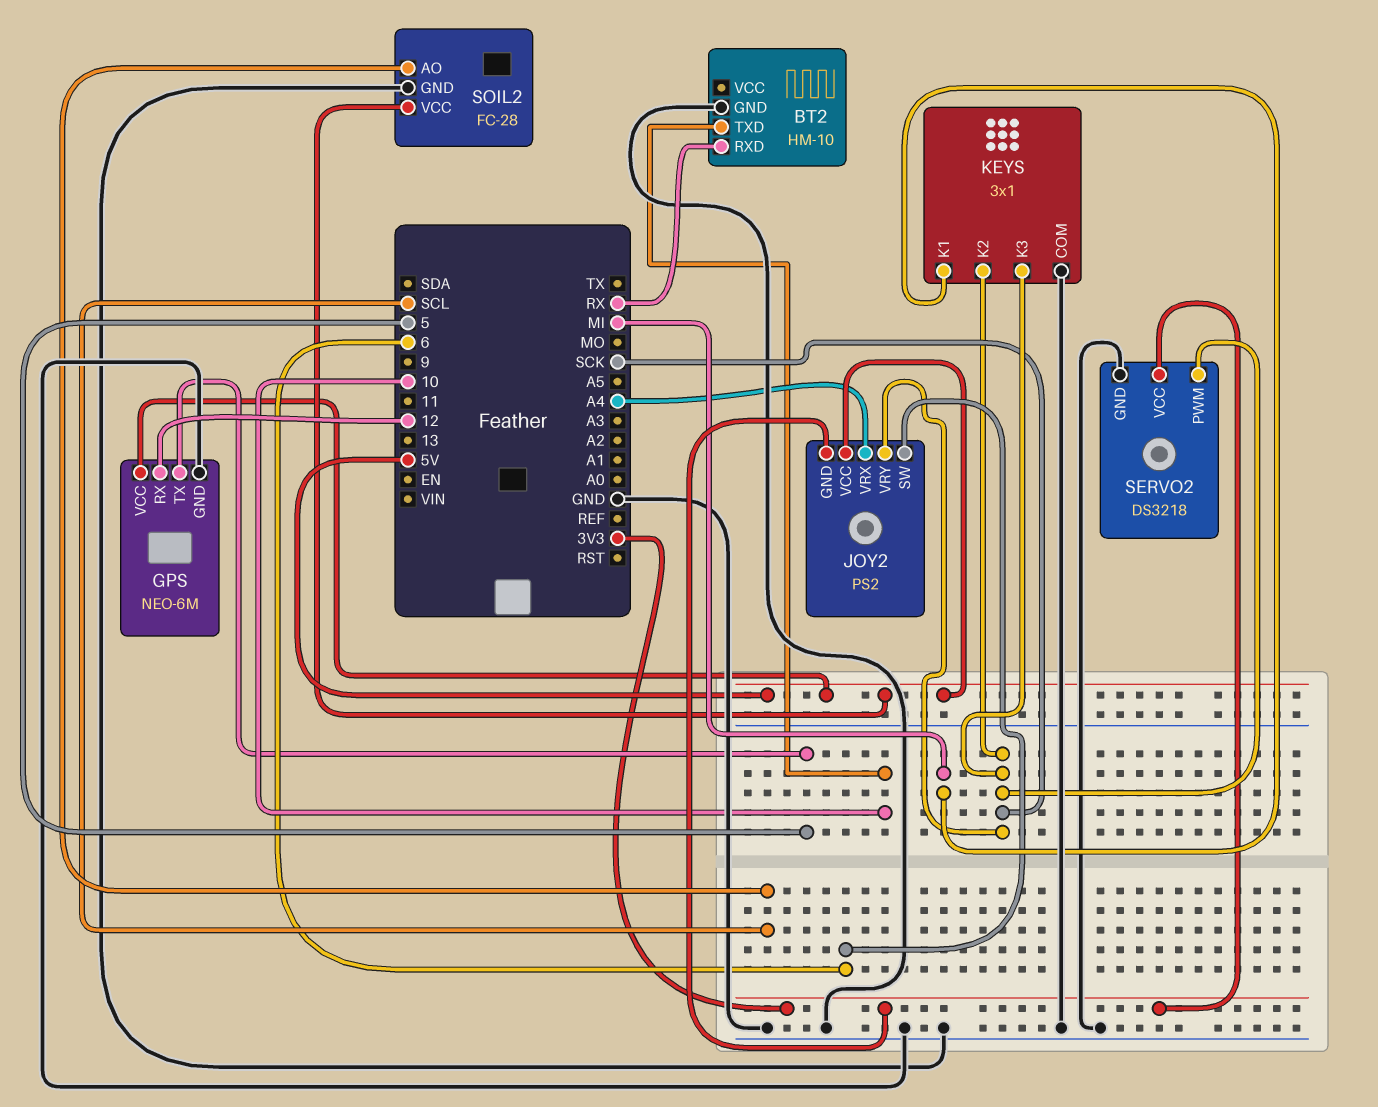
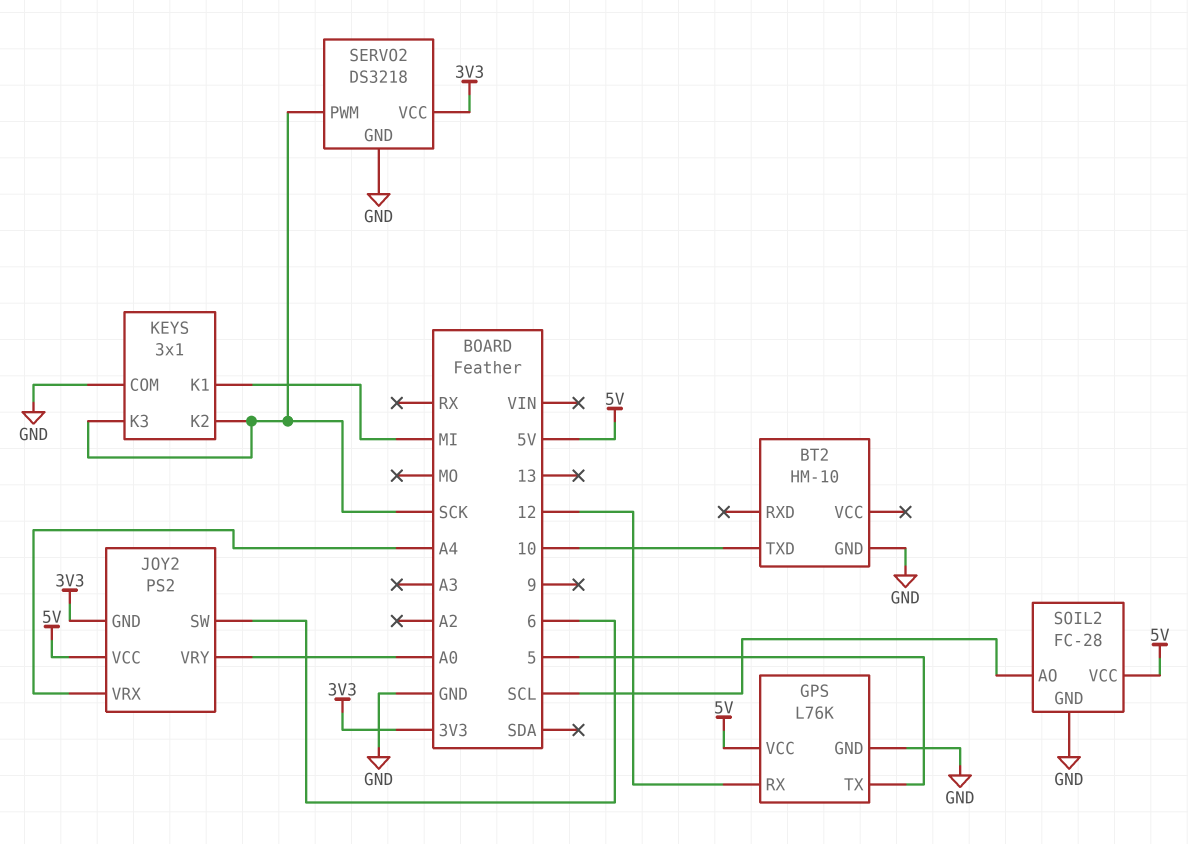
BT2 pin RXD: RX -> none
GPS: NEO-6M -> L76K
JOY2 pin VRY: SCK -> A0

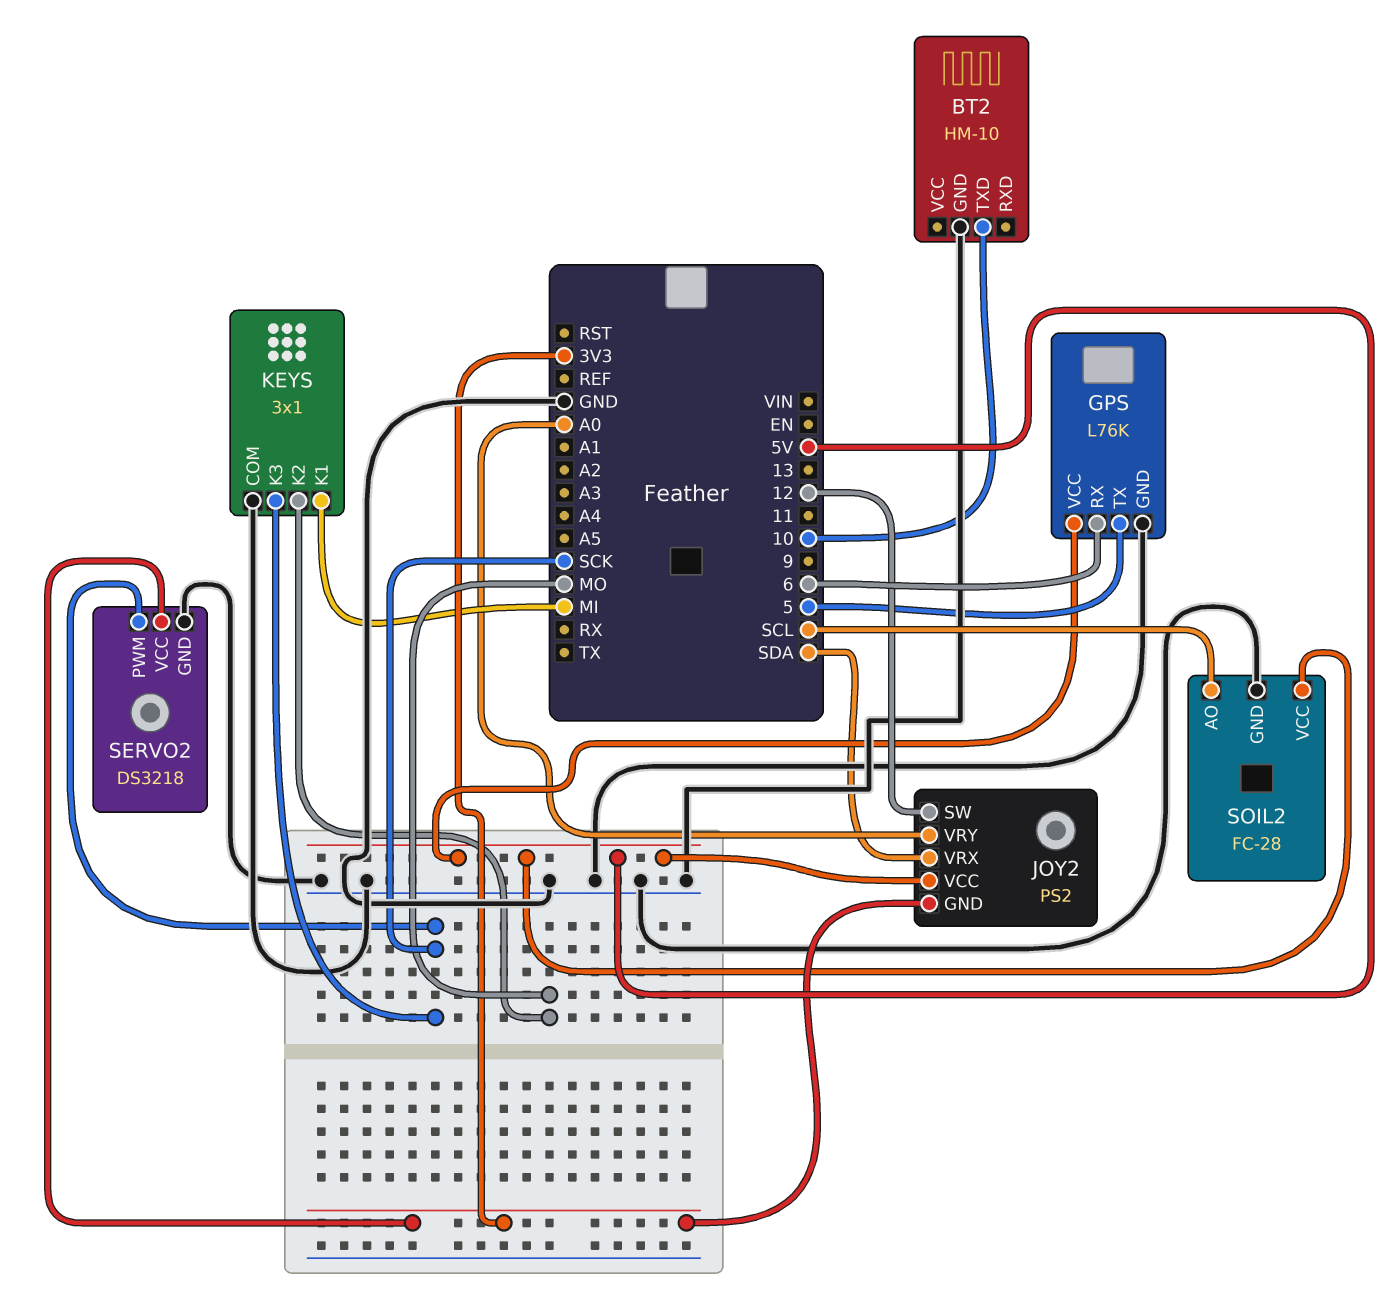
GPS pin RX: 12 -> 6
JOY2 pin SW: 6 -> 12
JOY2 pin VRX: A4 -> SDA
KEYS pin K2: SCK -> MO

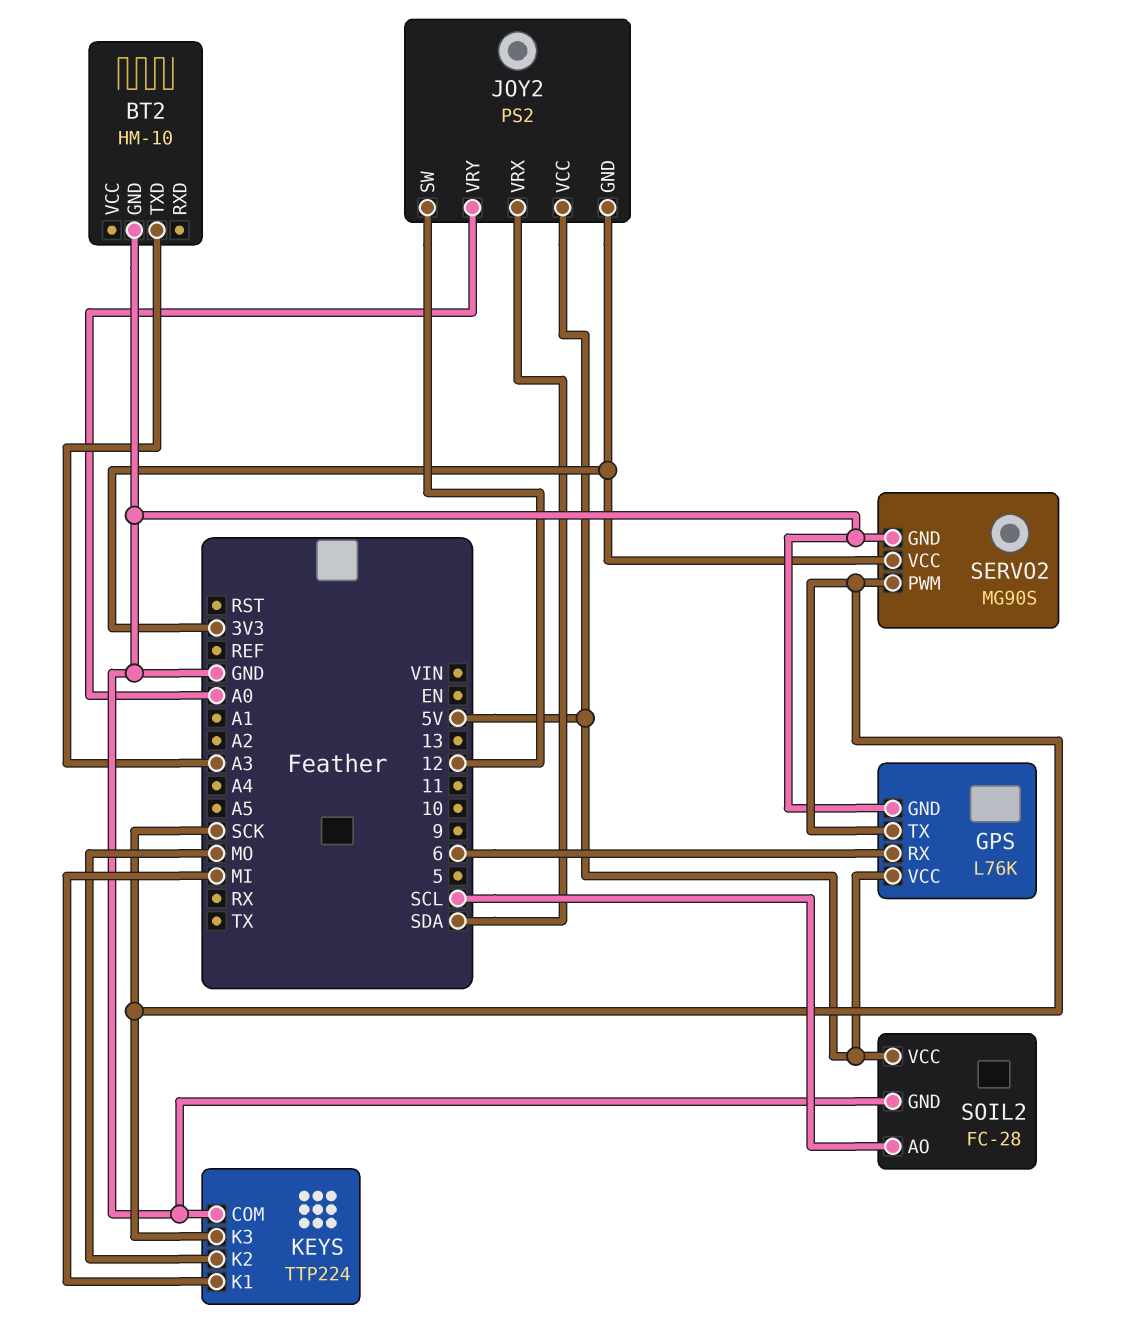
BT2 pin TXD: 10 -> A3
GPS pin TX: 5 -> SCK
KEYS: 3x1 -> TTP224
SERVO2: DS3218 -> MG90S

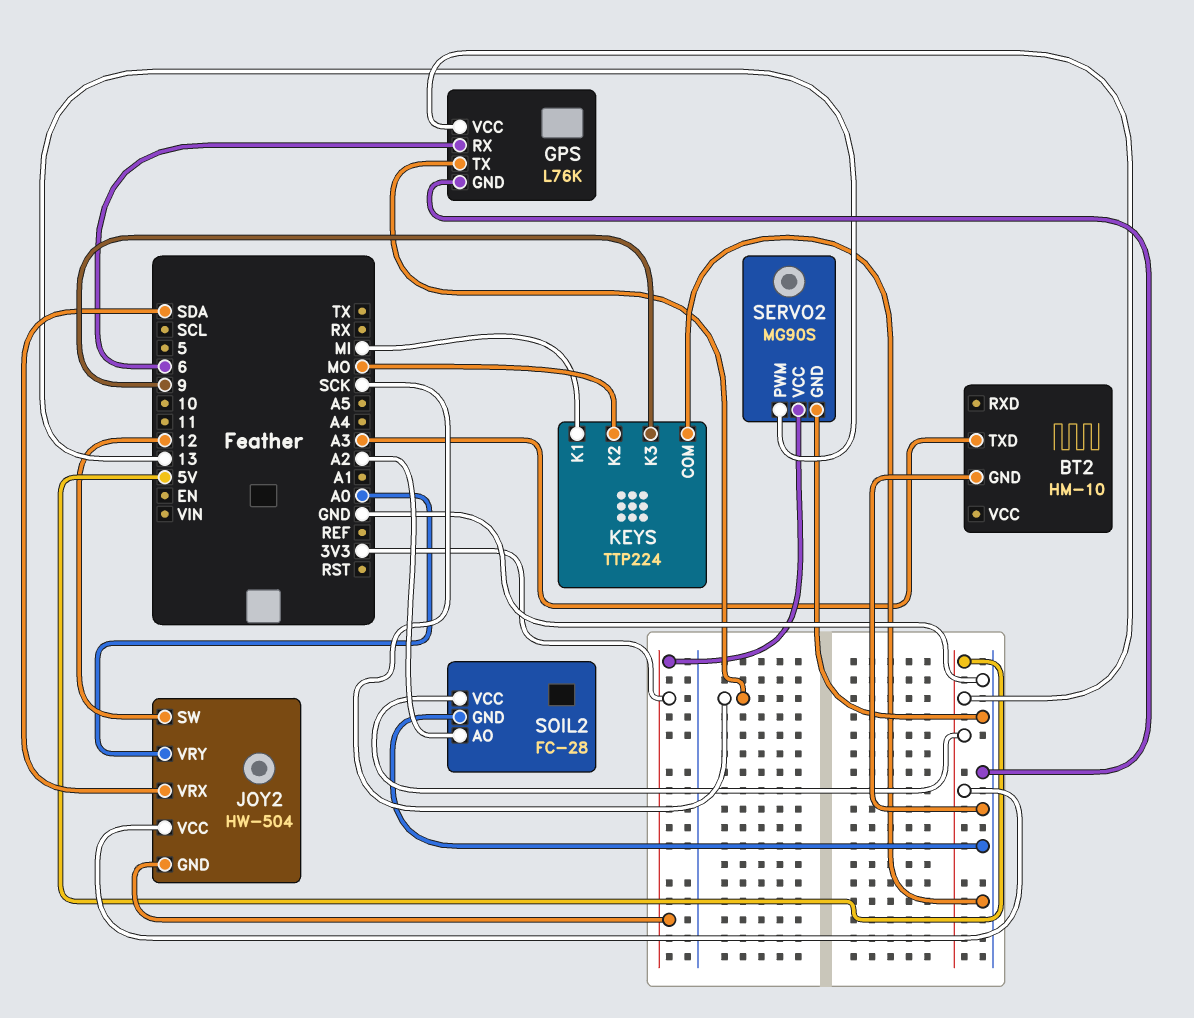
JOY2: PS2 -> HW-504
KEYS pin K3: SCK -> 9
SERVO2 pin PWM: SCK -> 13
SOIL2 pin AO: SCL -> A2

